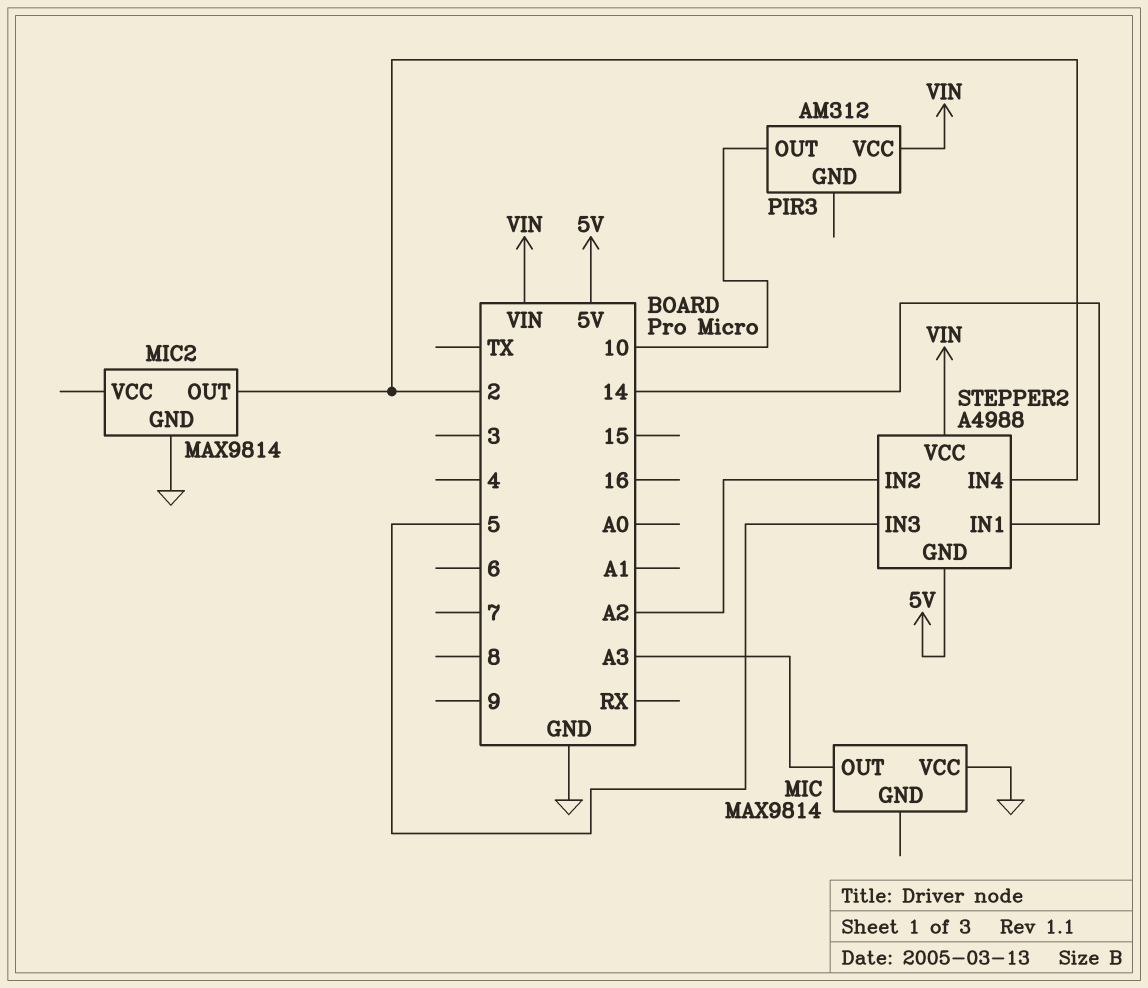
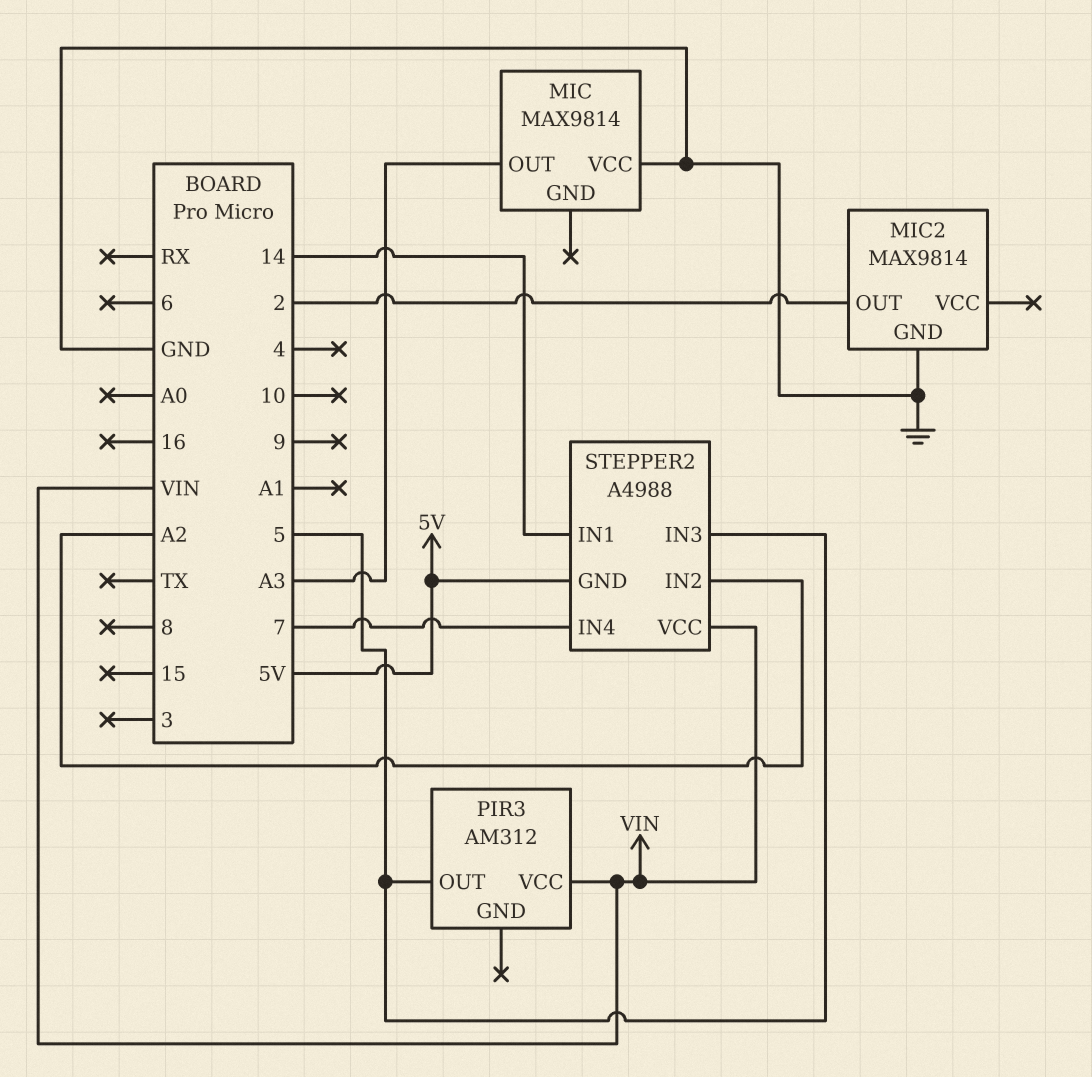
PIR3 pin OUT: 10 -> 5
STEPPER2 pin IN4: 2 -> 7

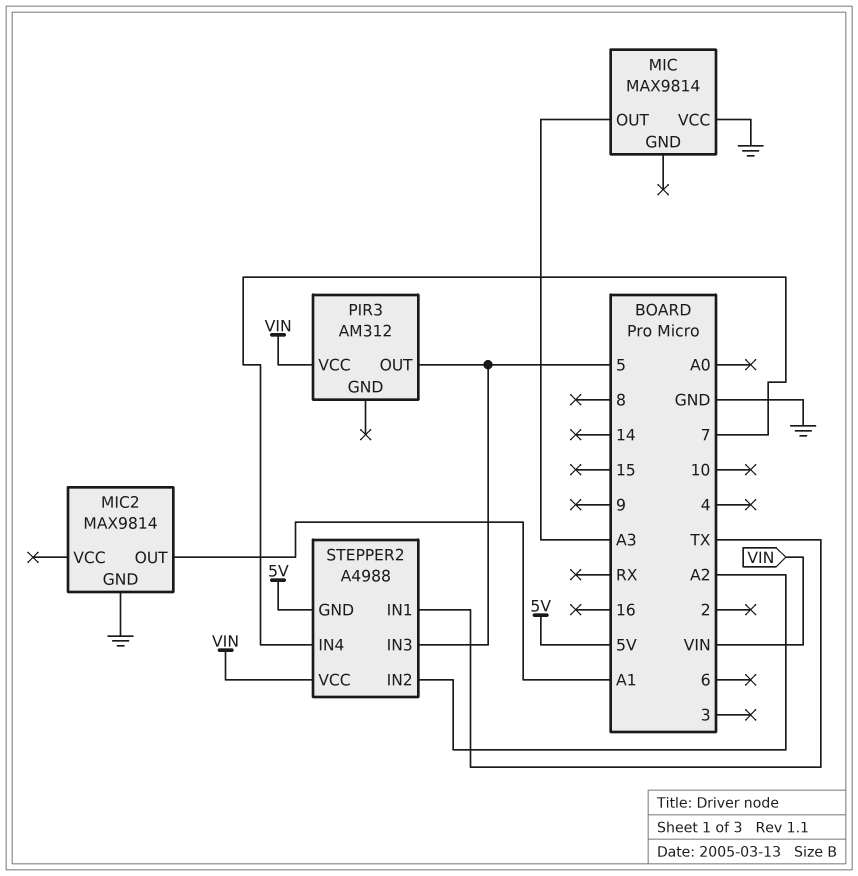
MIC2 pin OUT: 2 -> A1
STEPPER2 pin IN1: 14 -> TX

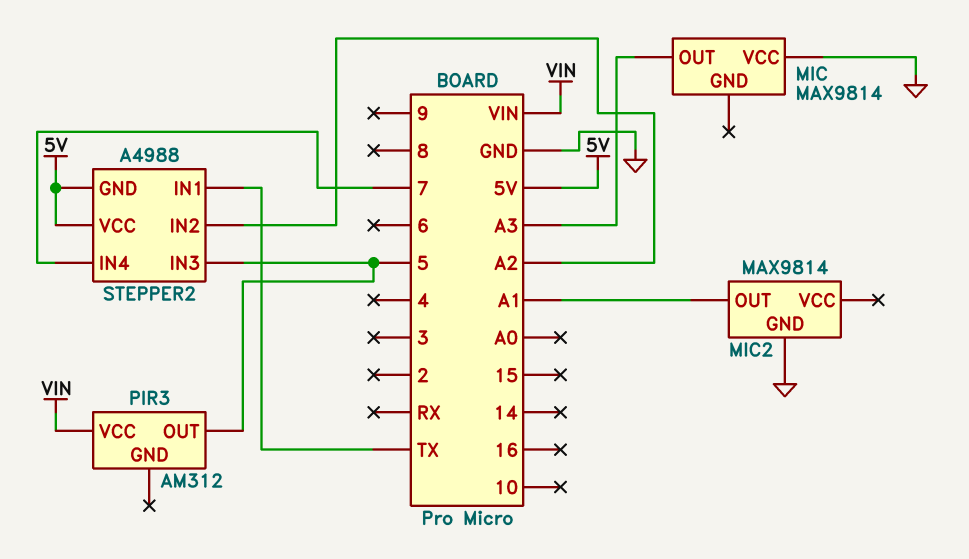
STEPPER2 pin VCC: VIN -> 5V

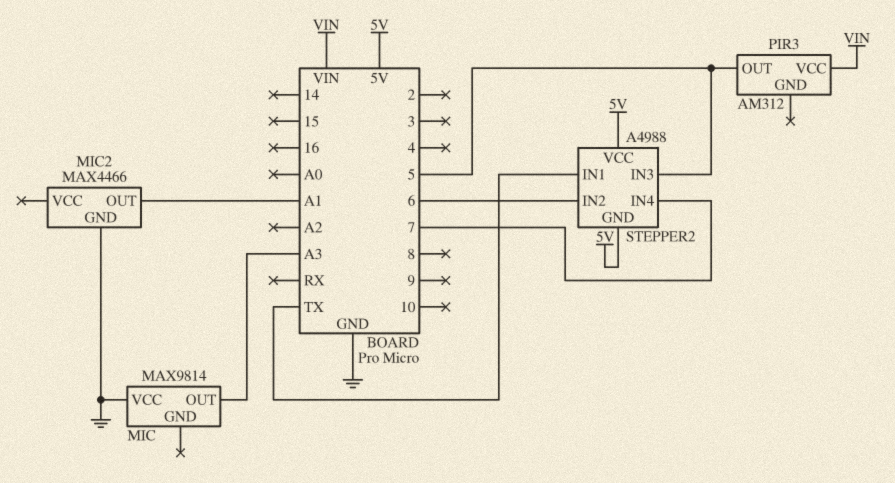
MIC2: MAX9814 -> MAX4466
STEPPER2 pin IN2: A2 -> 6

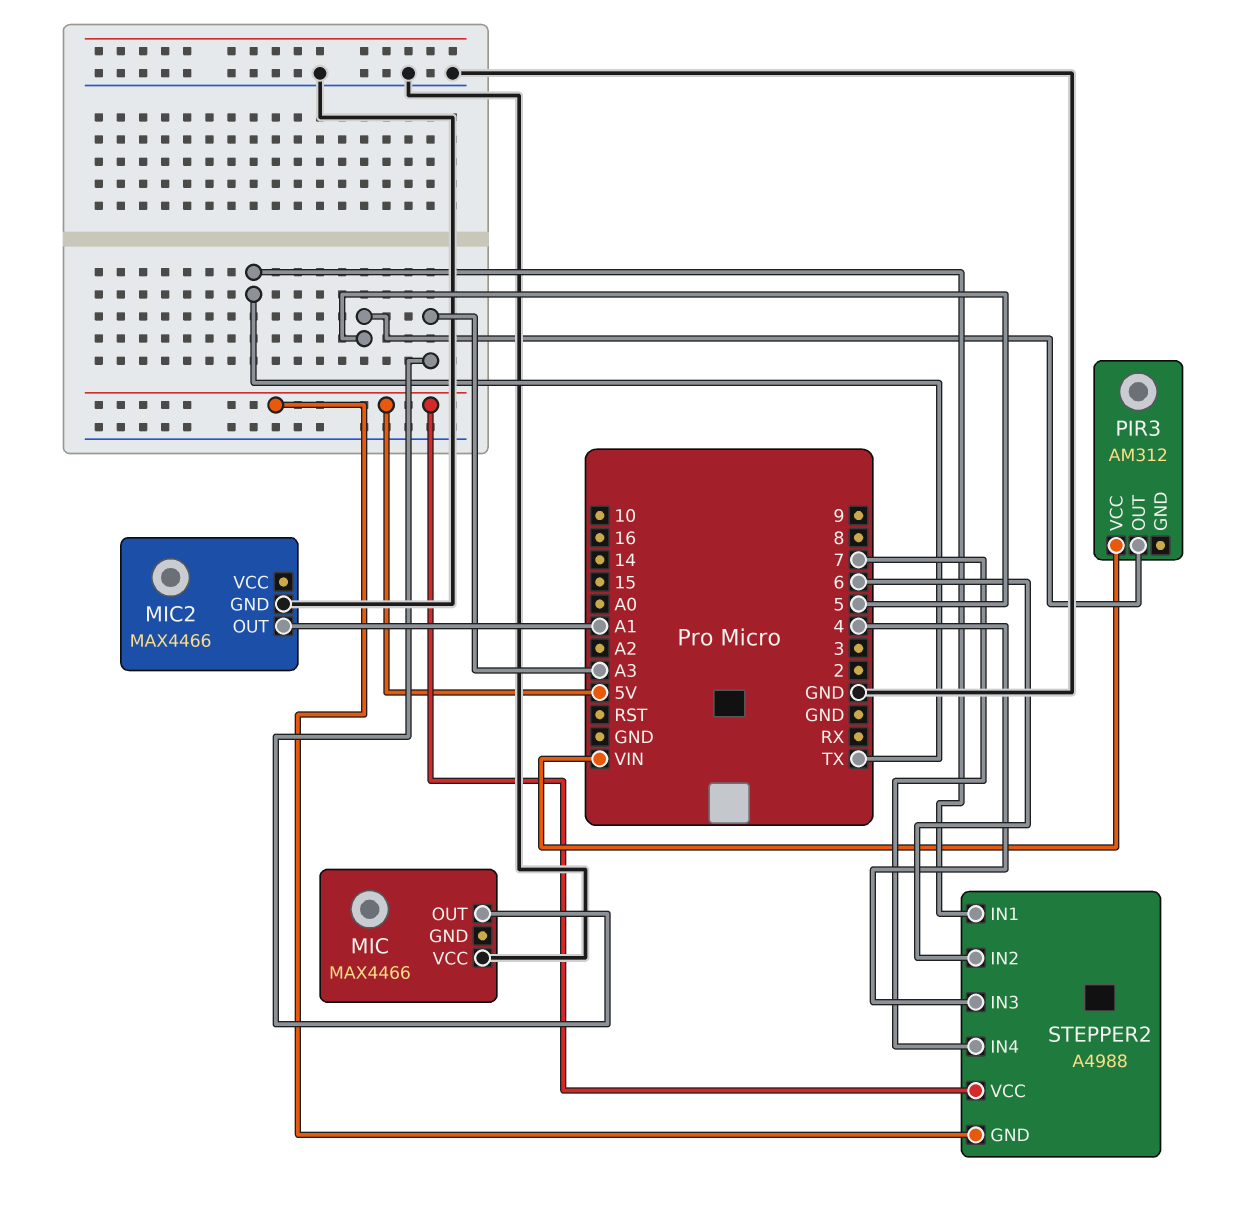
MIC: MAX9814 -> MAX4466
STEPPER2 pin IN3: 5 -> 4

